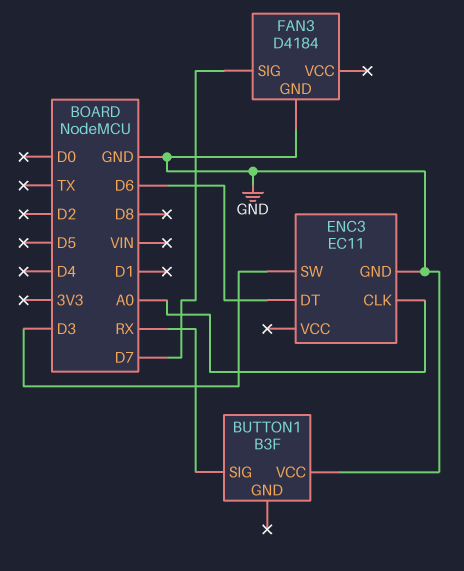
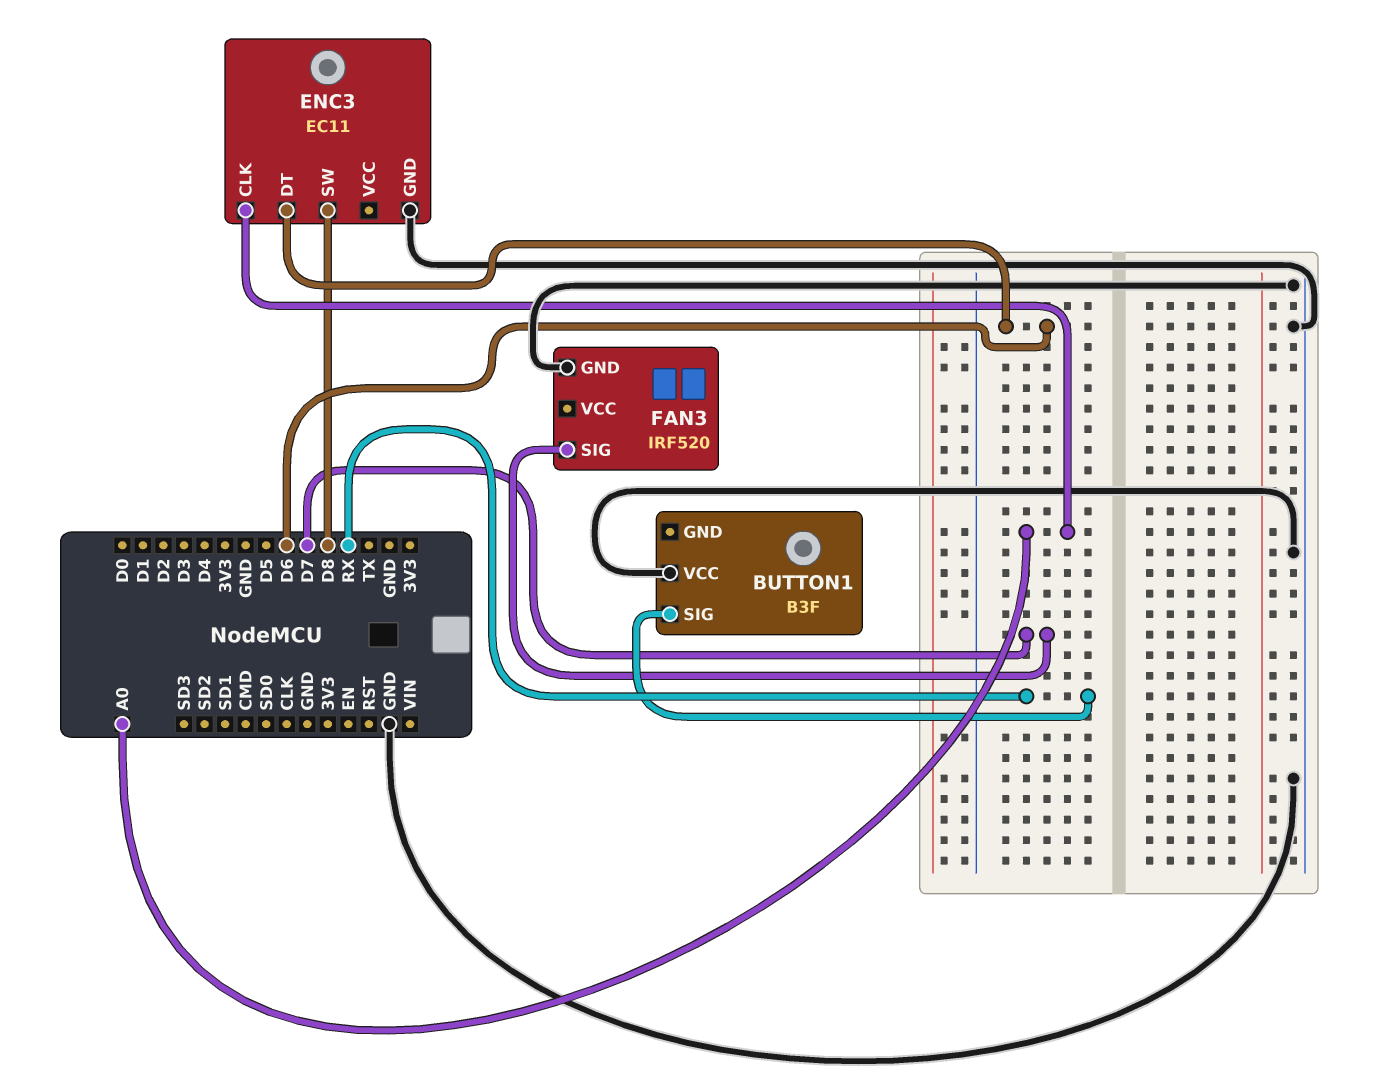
ENC3 pin SW: D3 -> D8
FAN3: D4184 -> IRF520

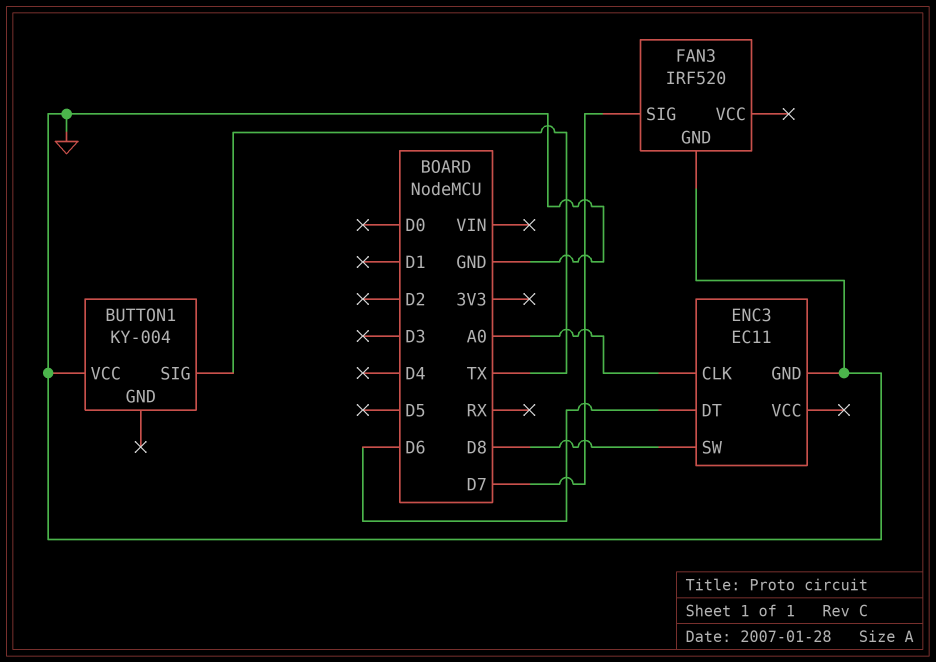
BUTTON1: B3F -> KY-004
BUTTON1 pin SIG: RX -> TX

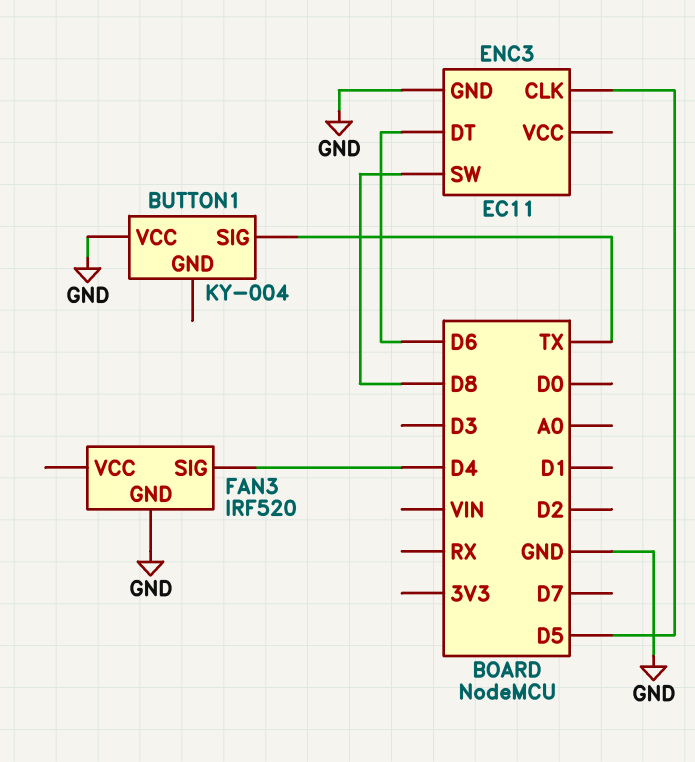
ENC3 pin CLK: A0 -> D5
FAN3 pin SIG: D7 -> D4

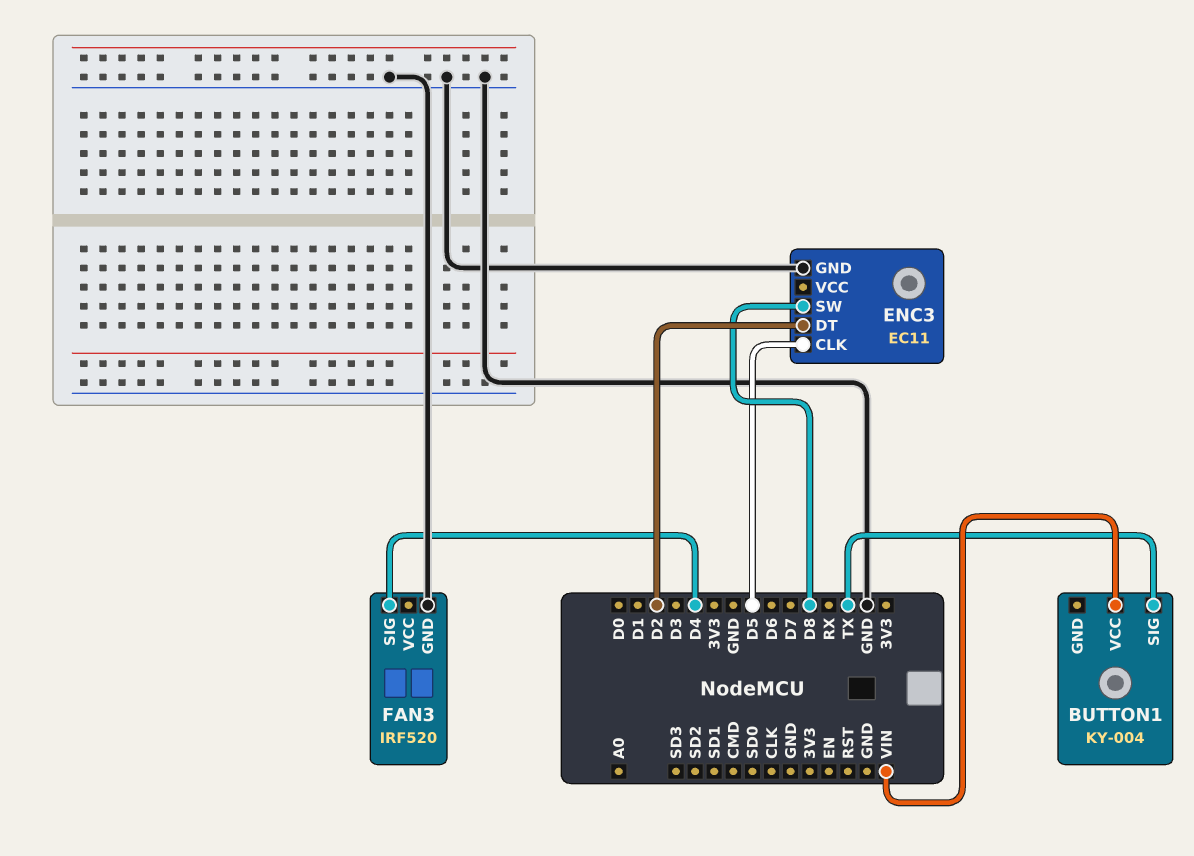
BUTTON1 pin VCC: GND -> VIN
ENC3 pin DT: D6 -> D2

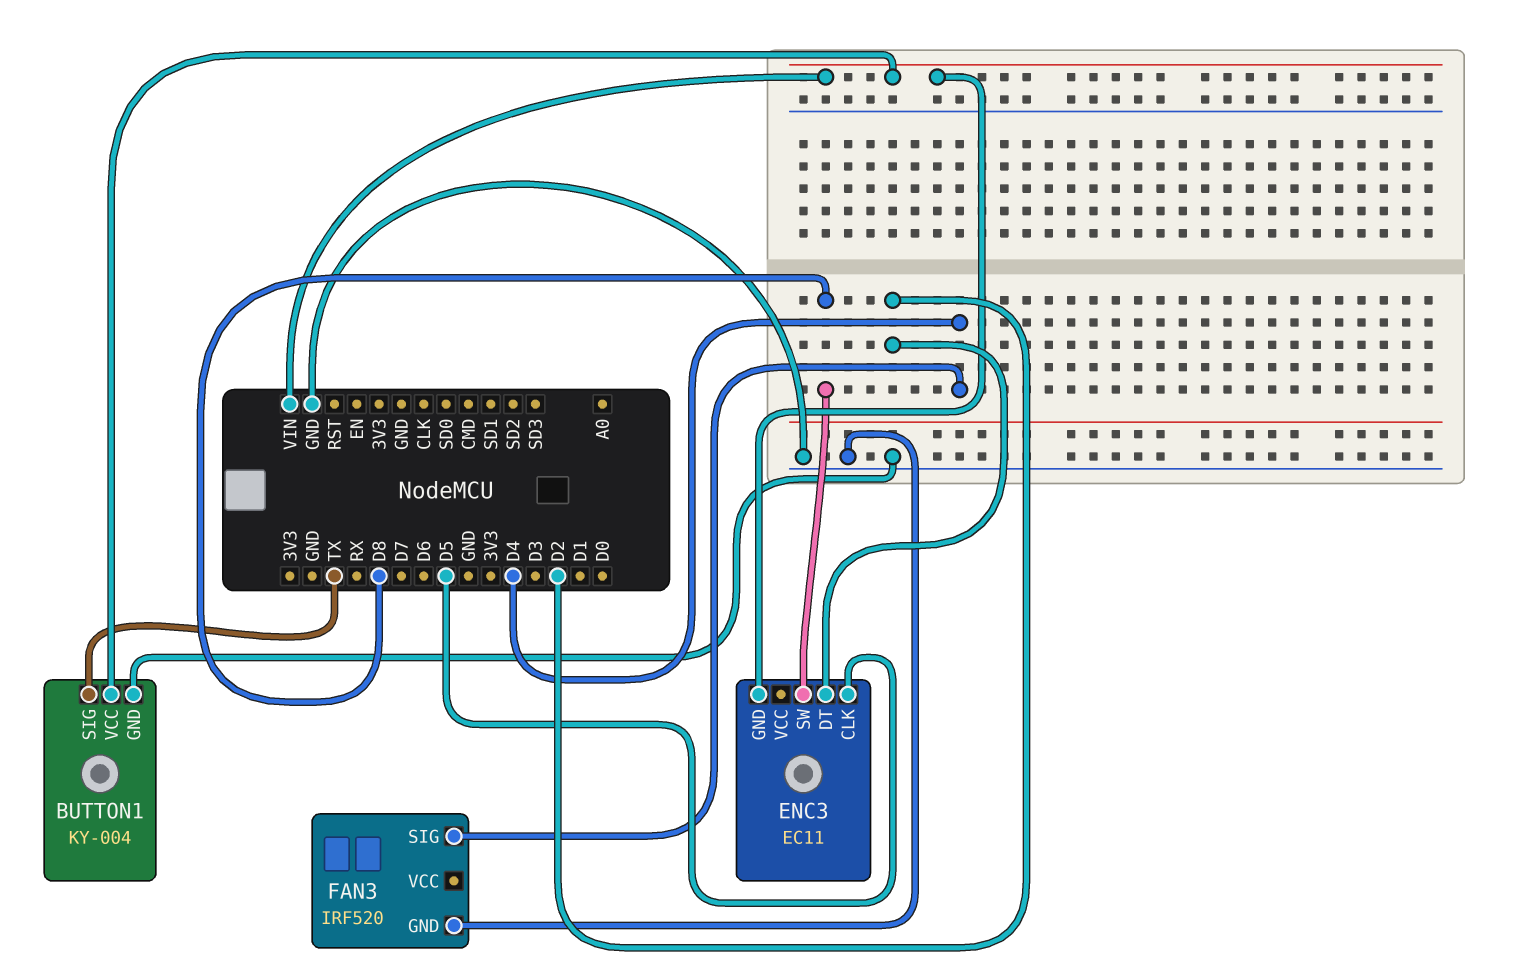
BUTTON1 pin GND: none -> GND
ENC3 pin GND: GND -> VIN

